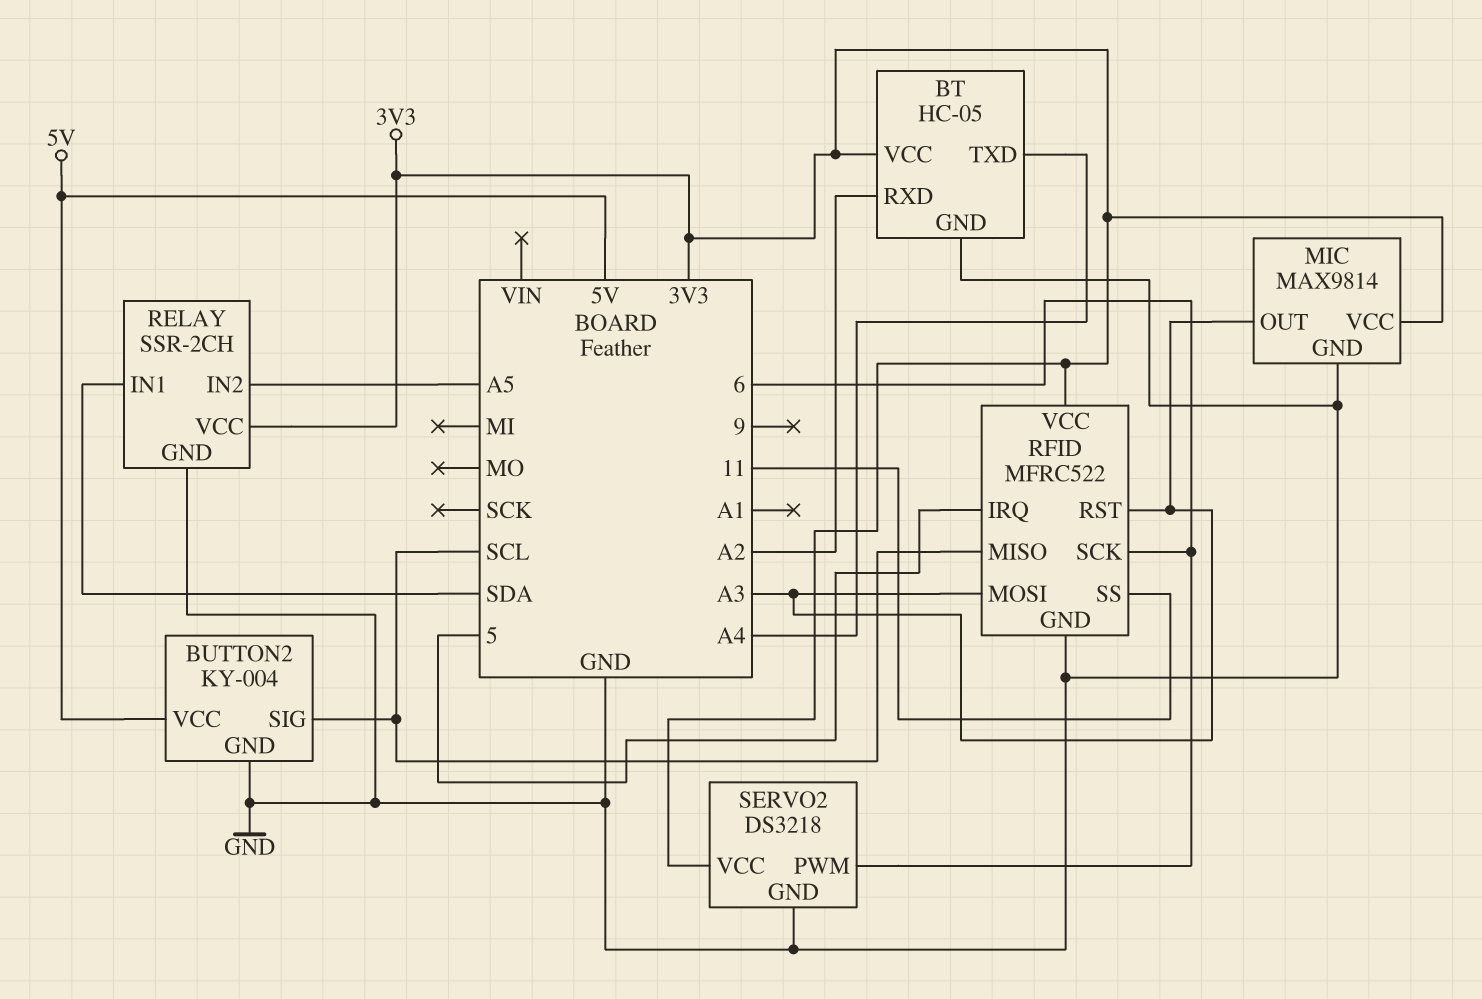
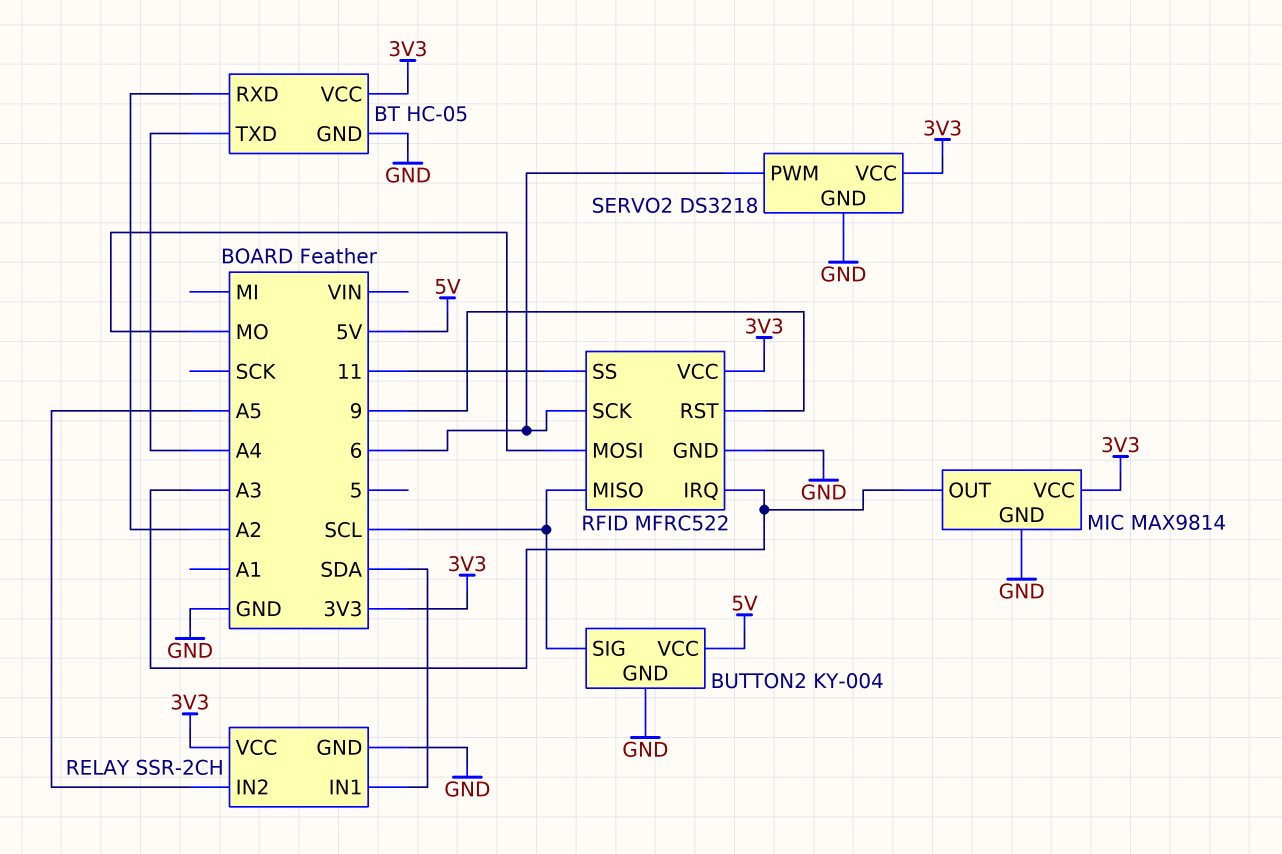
RFID pin IRQ: 5 -> A3
RFID pin MOSI: A3 -> MO
RFID pin RST: A3 -> 9

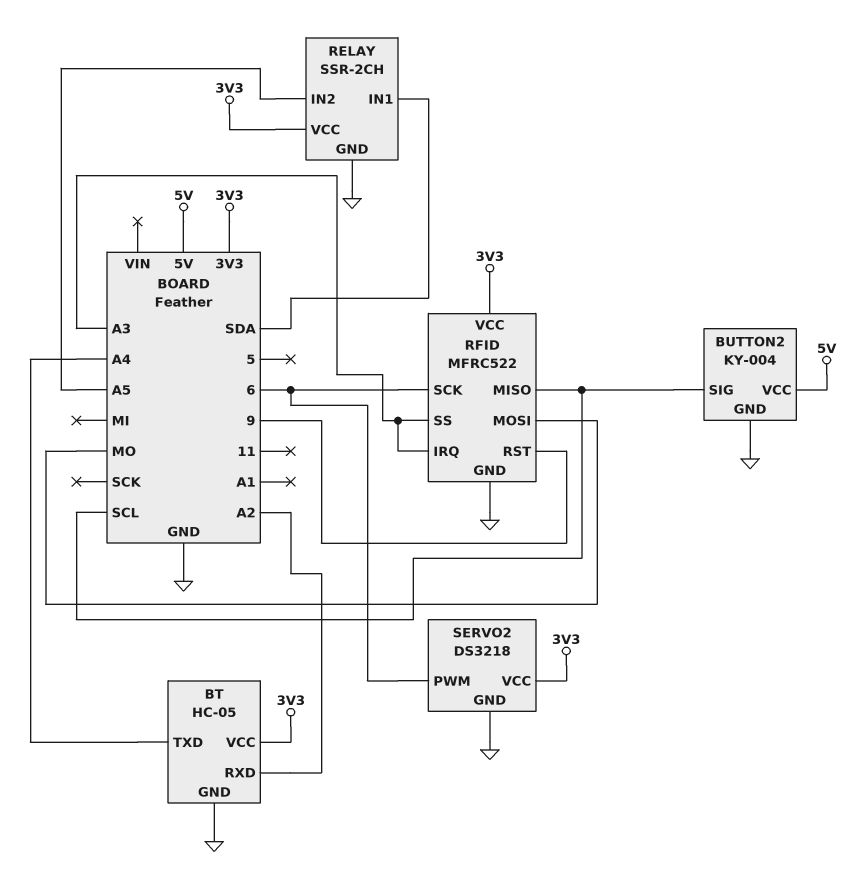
MIC: MAX9814 -> none
MIC pin GND: GND -> none
MIC pin OUT: A3 -> none
MIC pin VCC: 3V3 -> none
RFID pin SS: 11 -> A3

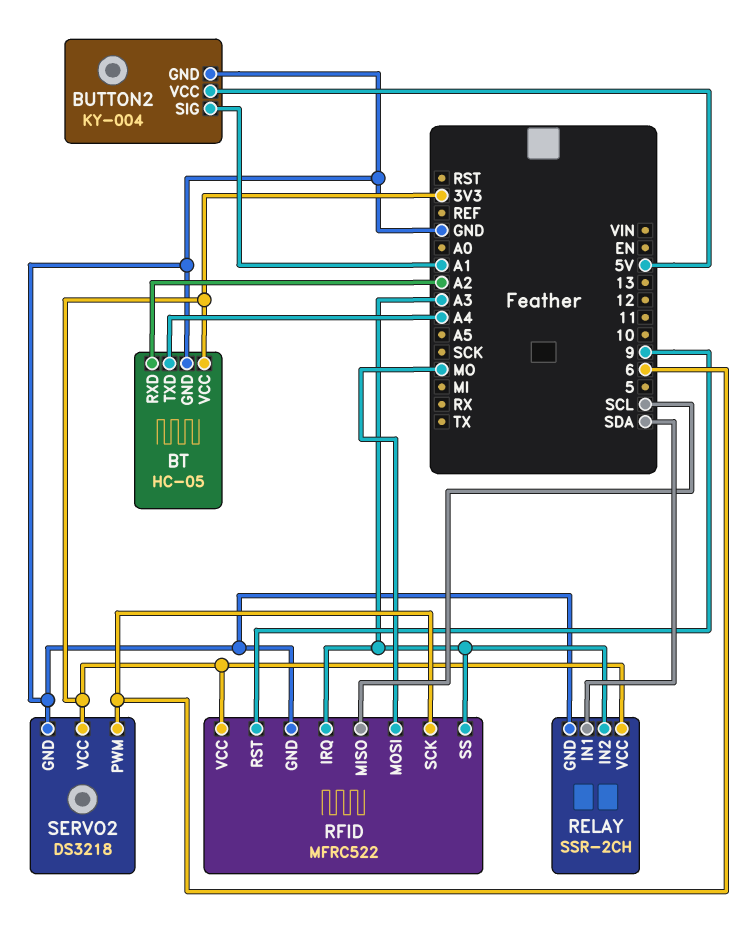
BUTTON2 pin SIG: SCL -> A1
RELAY pin IN2: A5 -> A3

